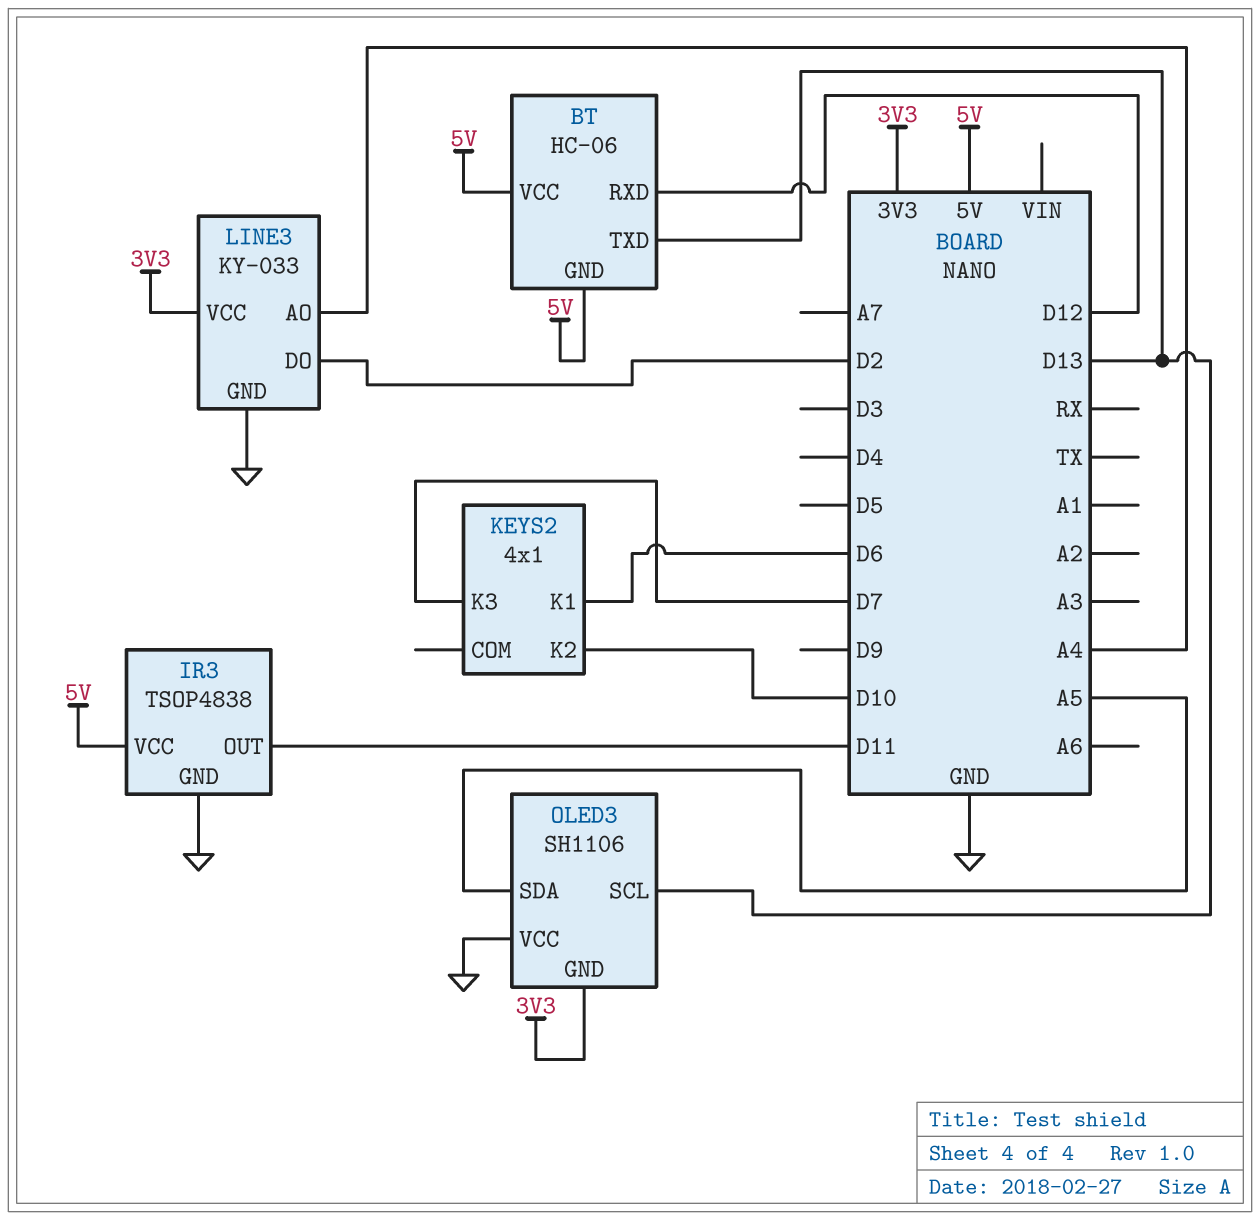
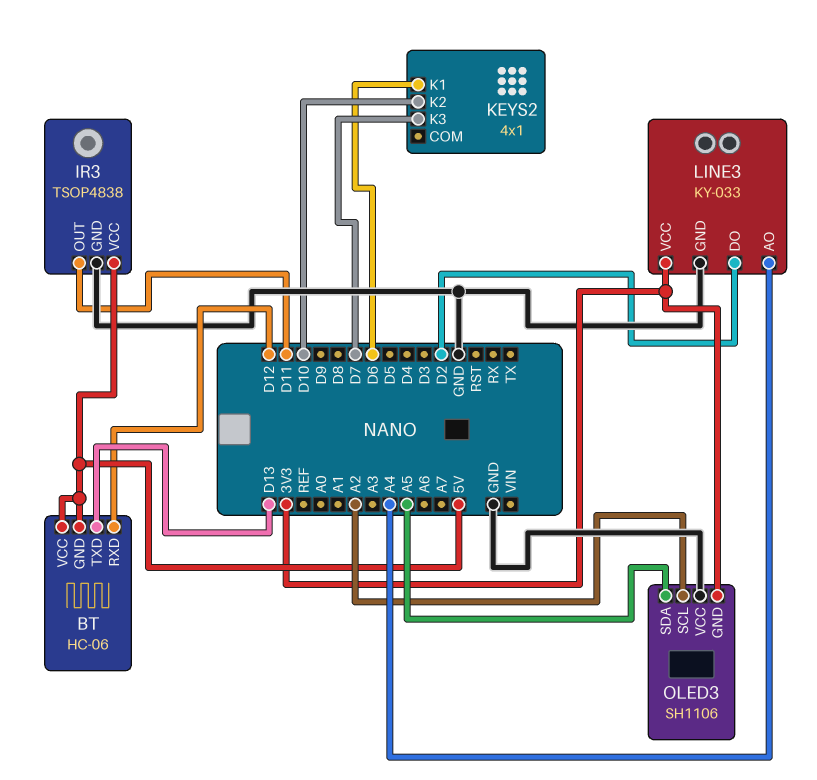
OLED3 pin SCL: D13 -> A2

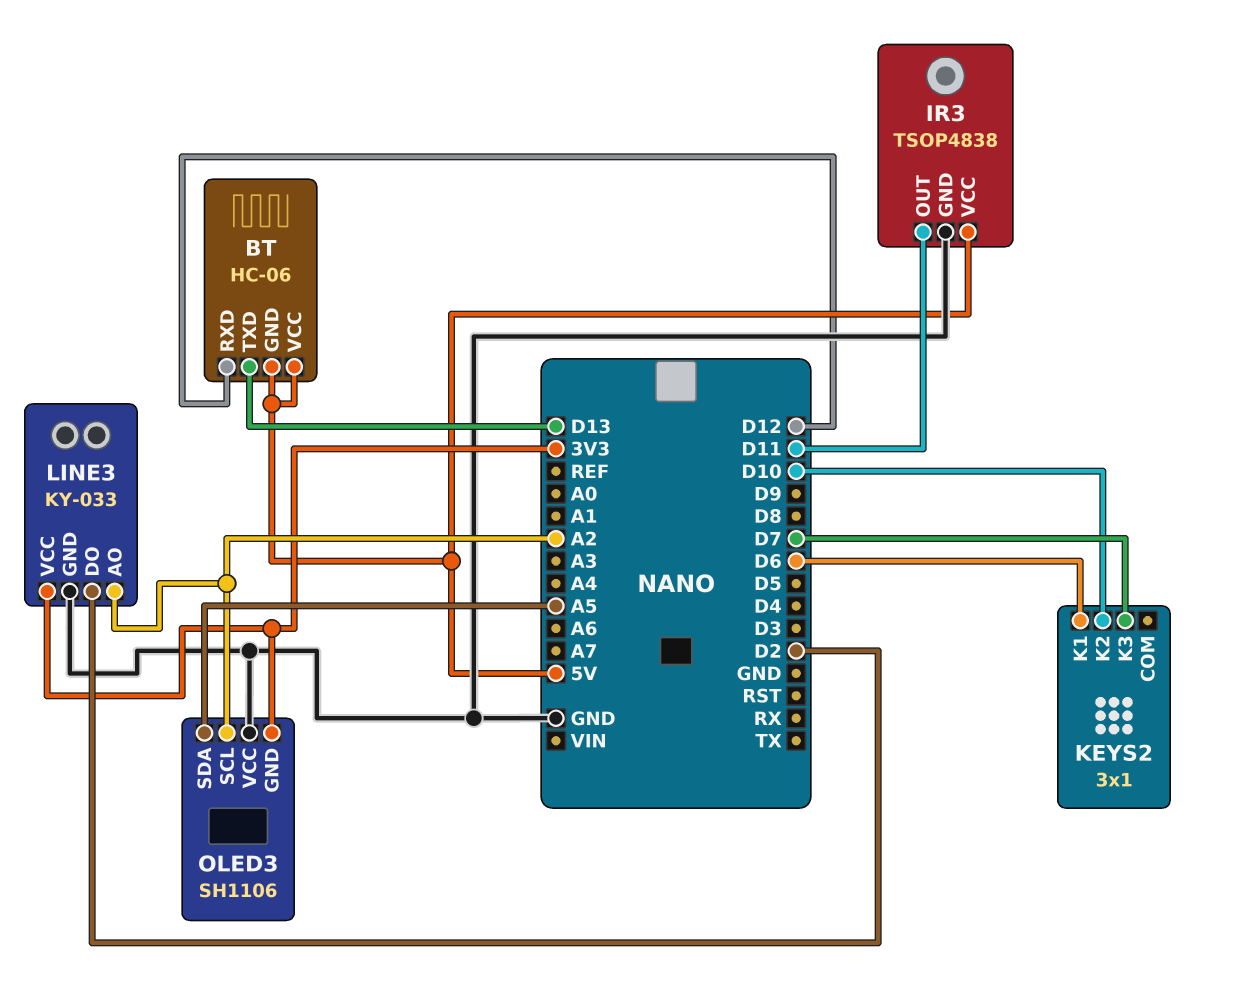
KEYS2: 4x1 -> 3x1
LINE3 pin AO: A4 -> A2

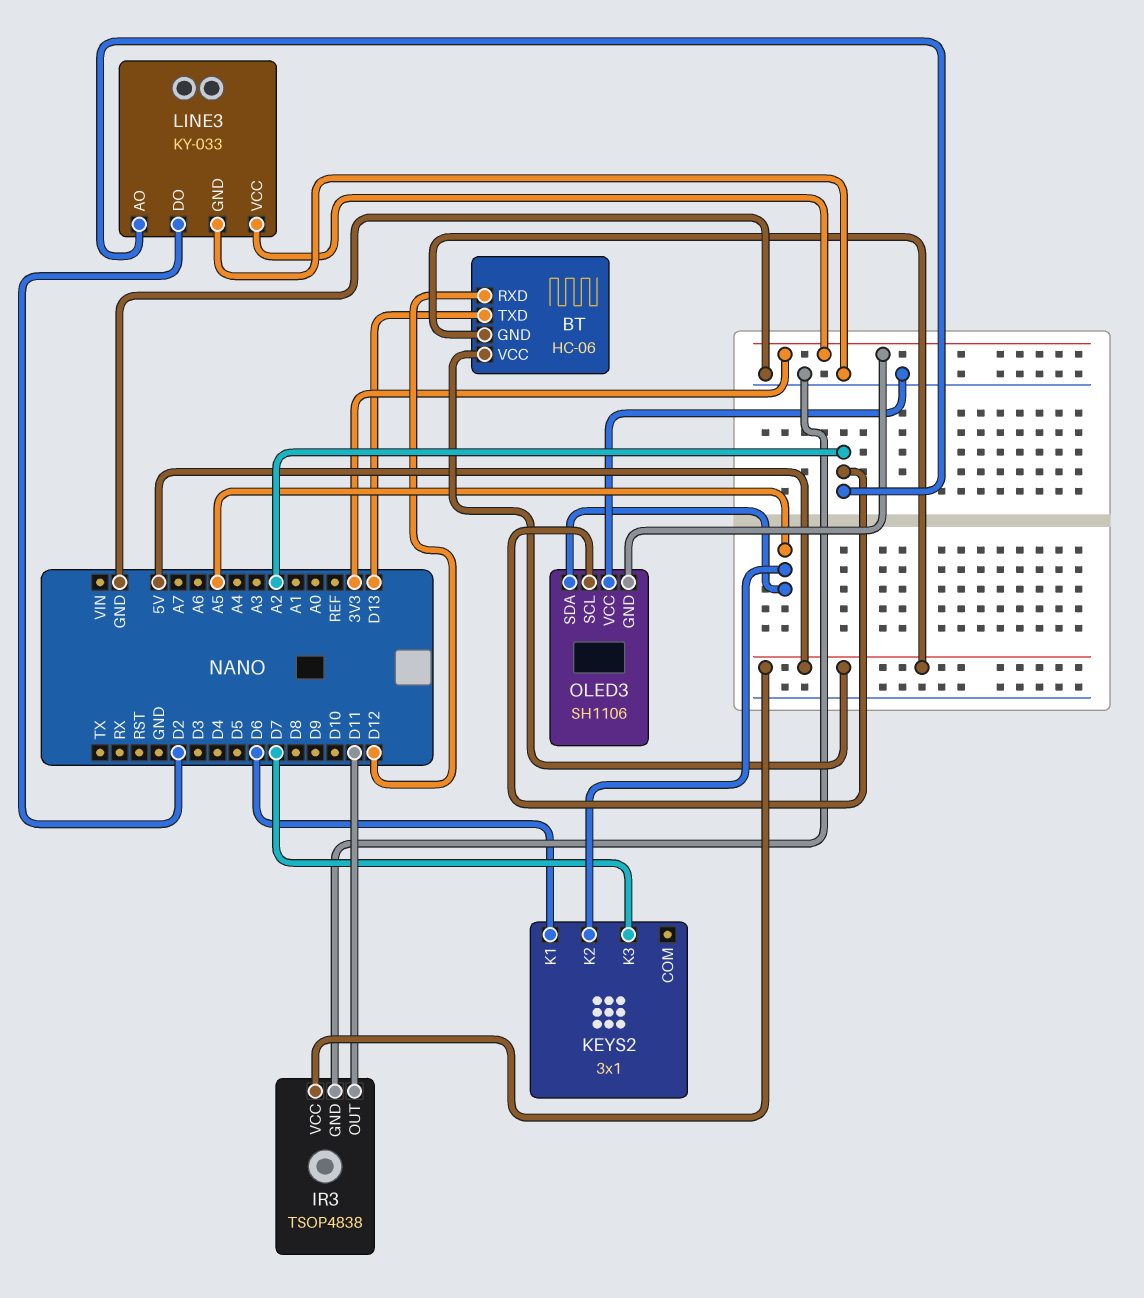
KEYS2 pin K2: D10 -> A5

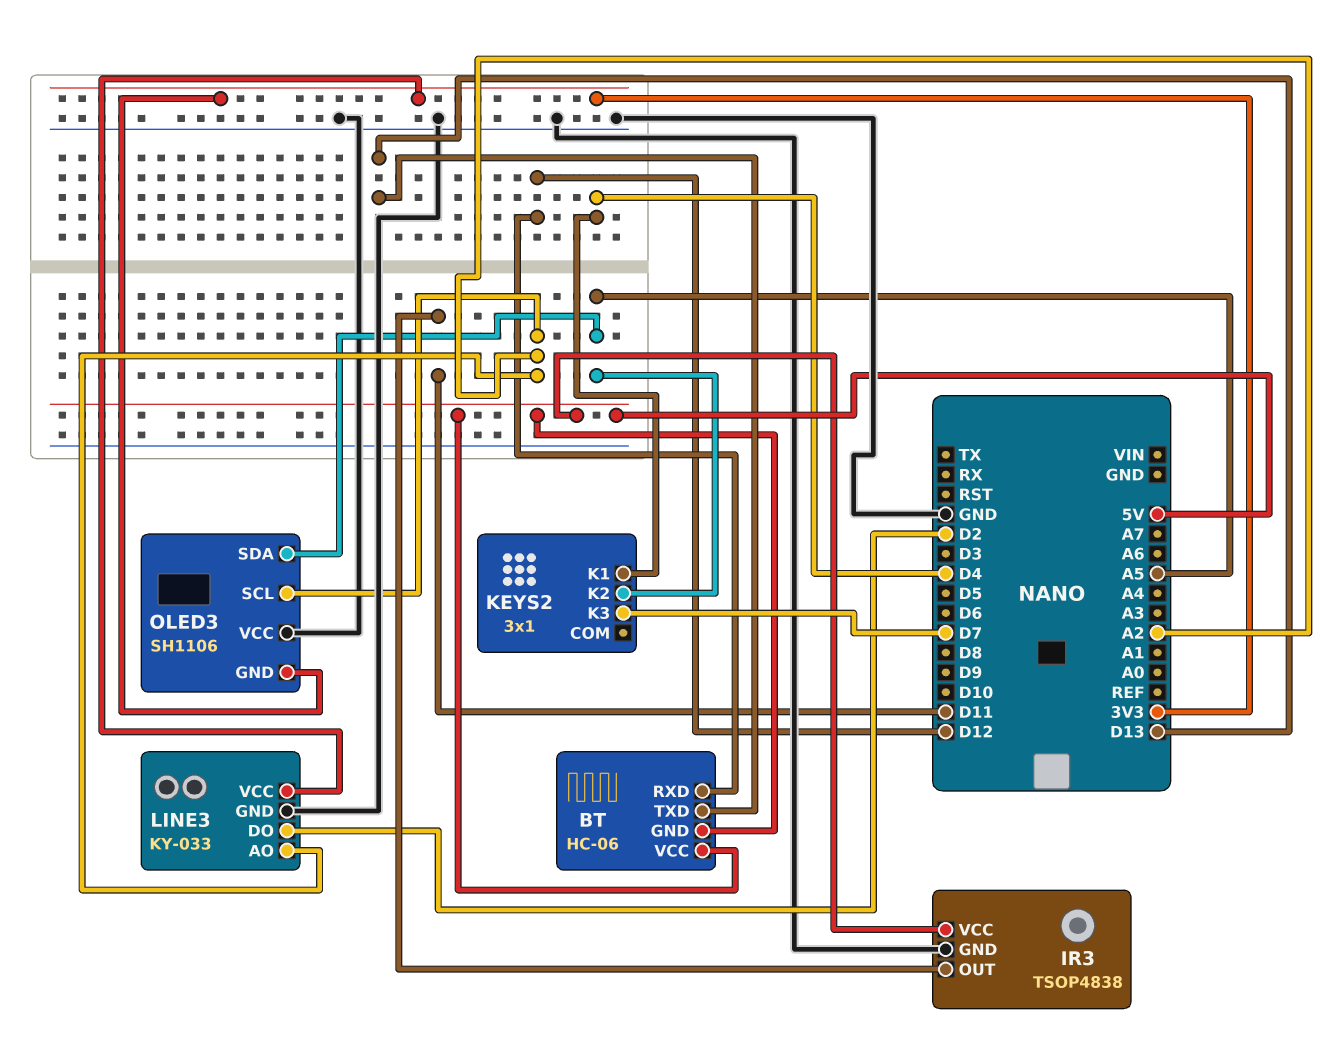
KEYS2 pin K1: D6 -> D4

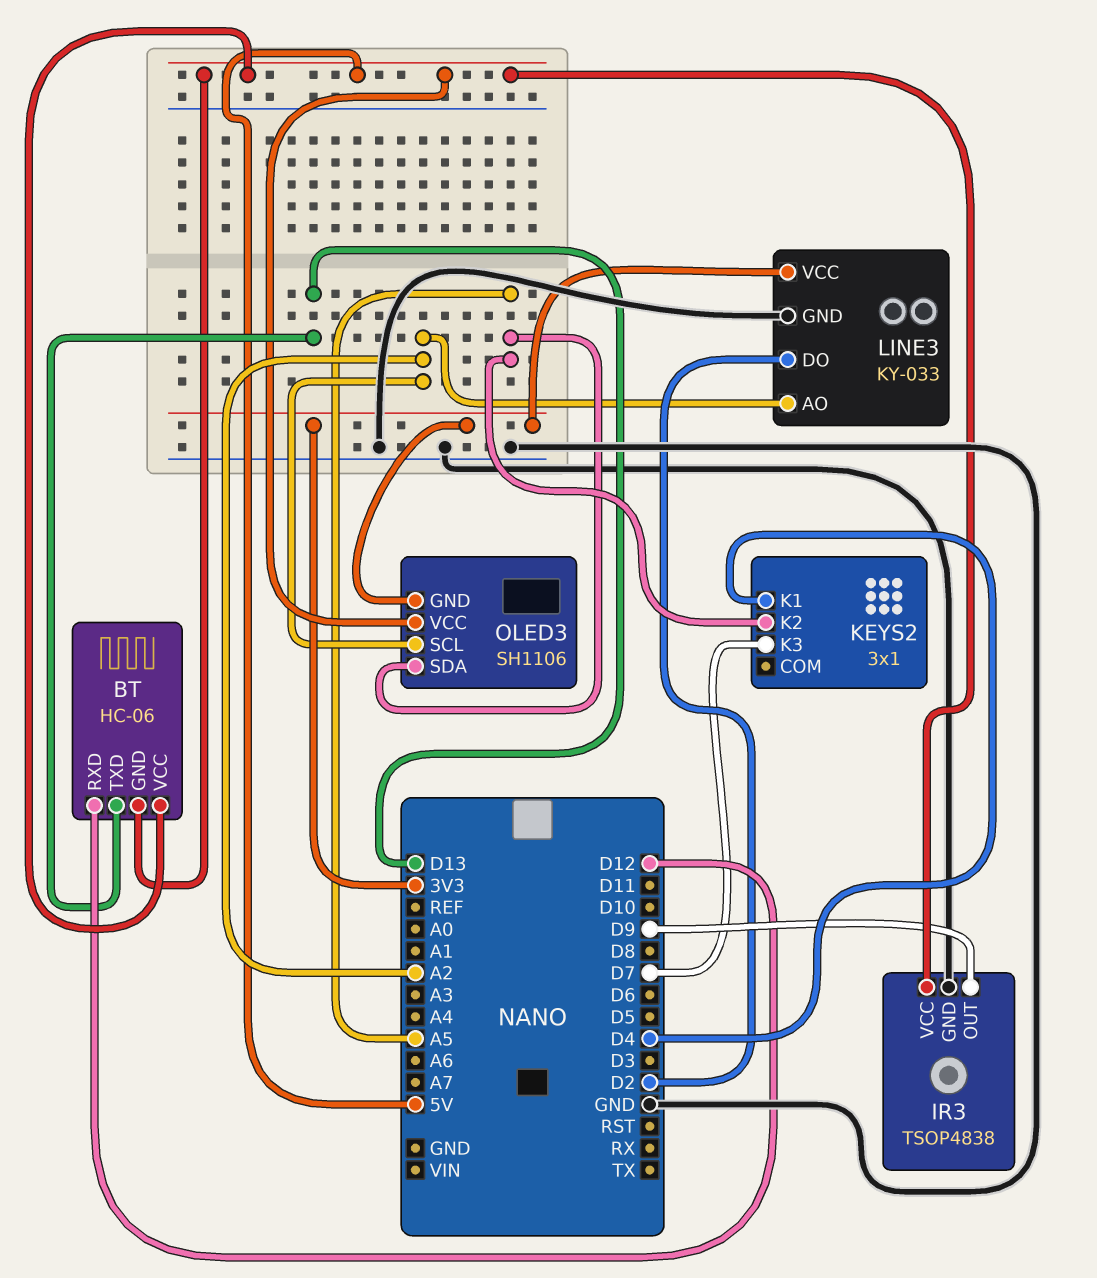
IR3 pin OUT: D11 -> D9
OLED3 pin VCC: GND -> 5V

